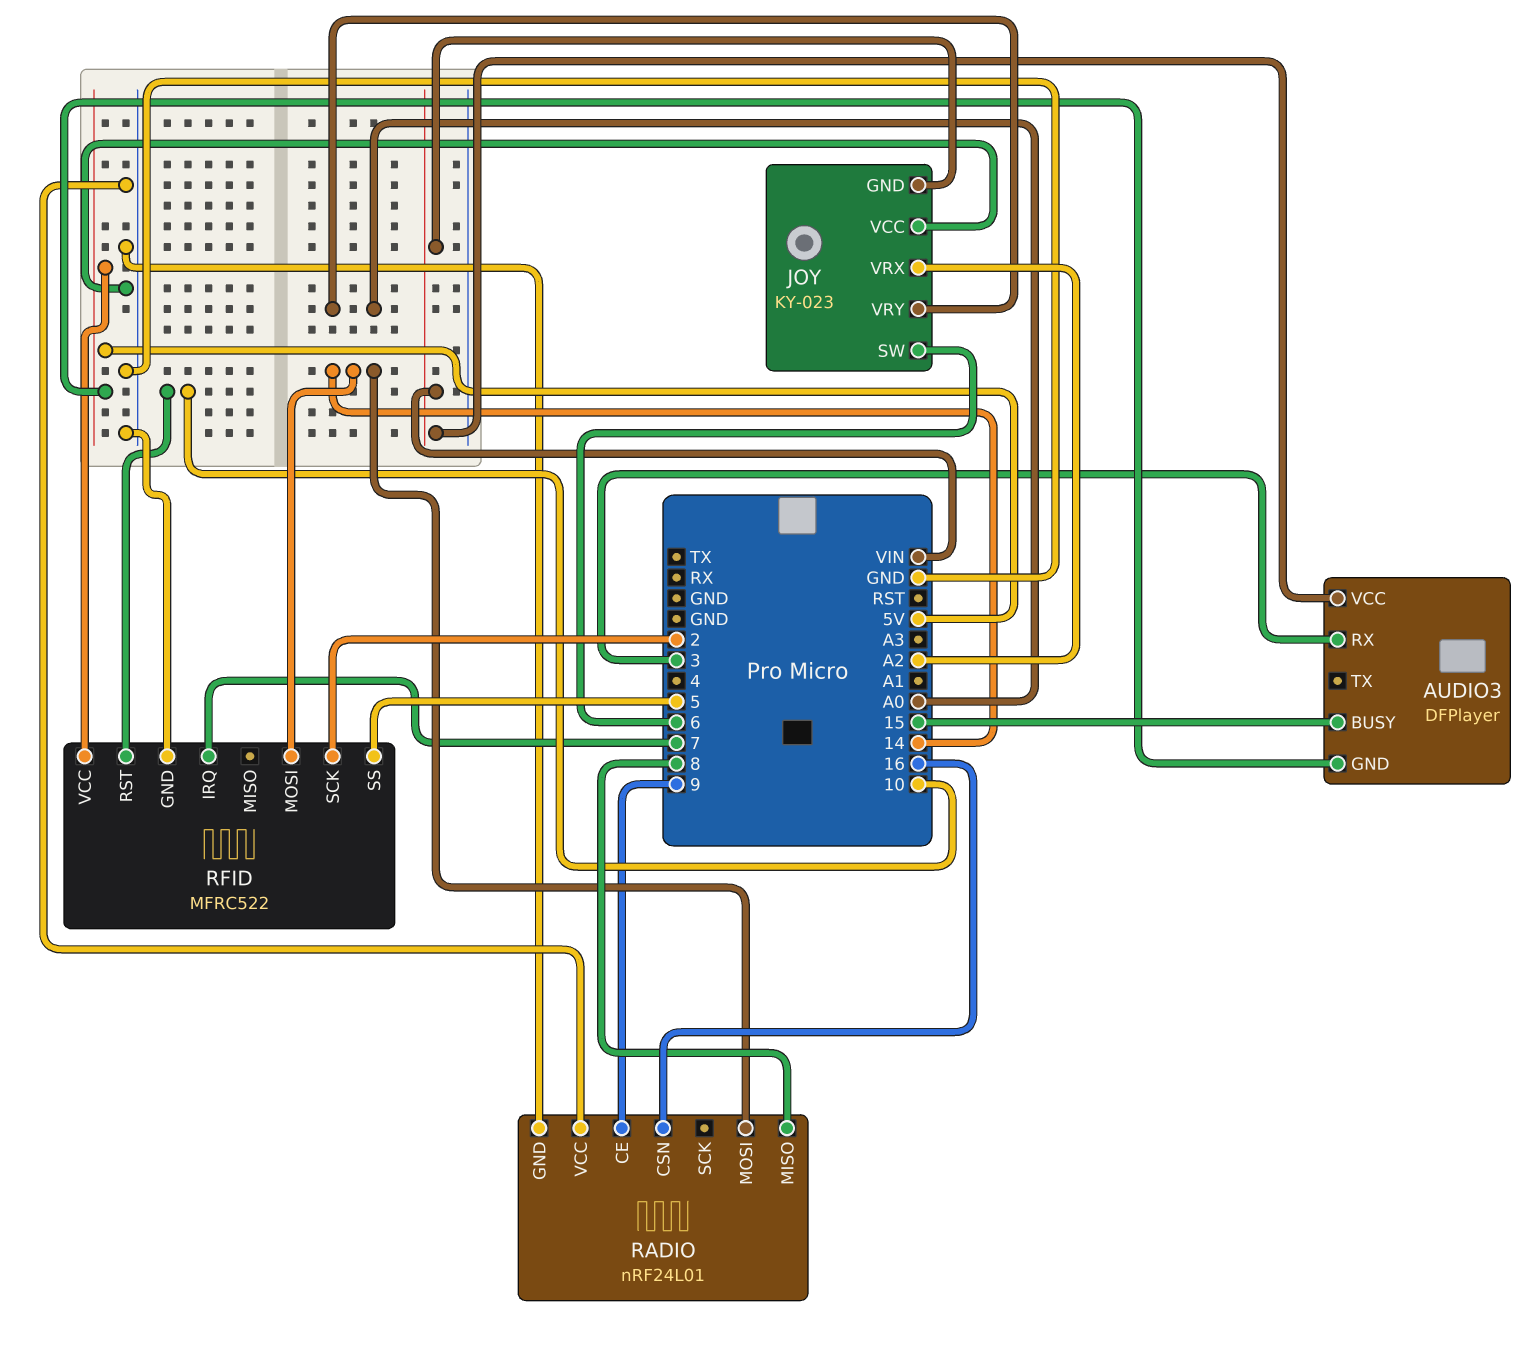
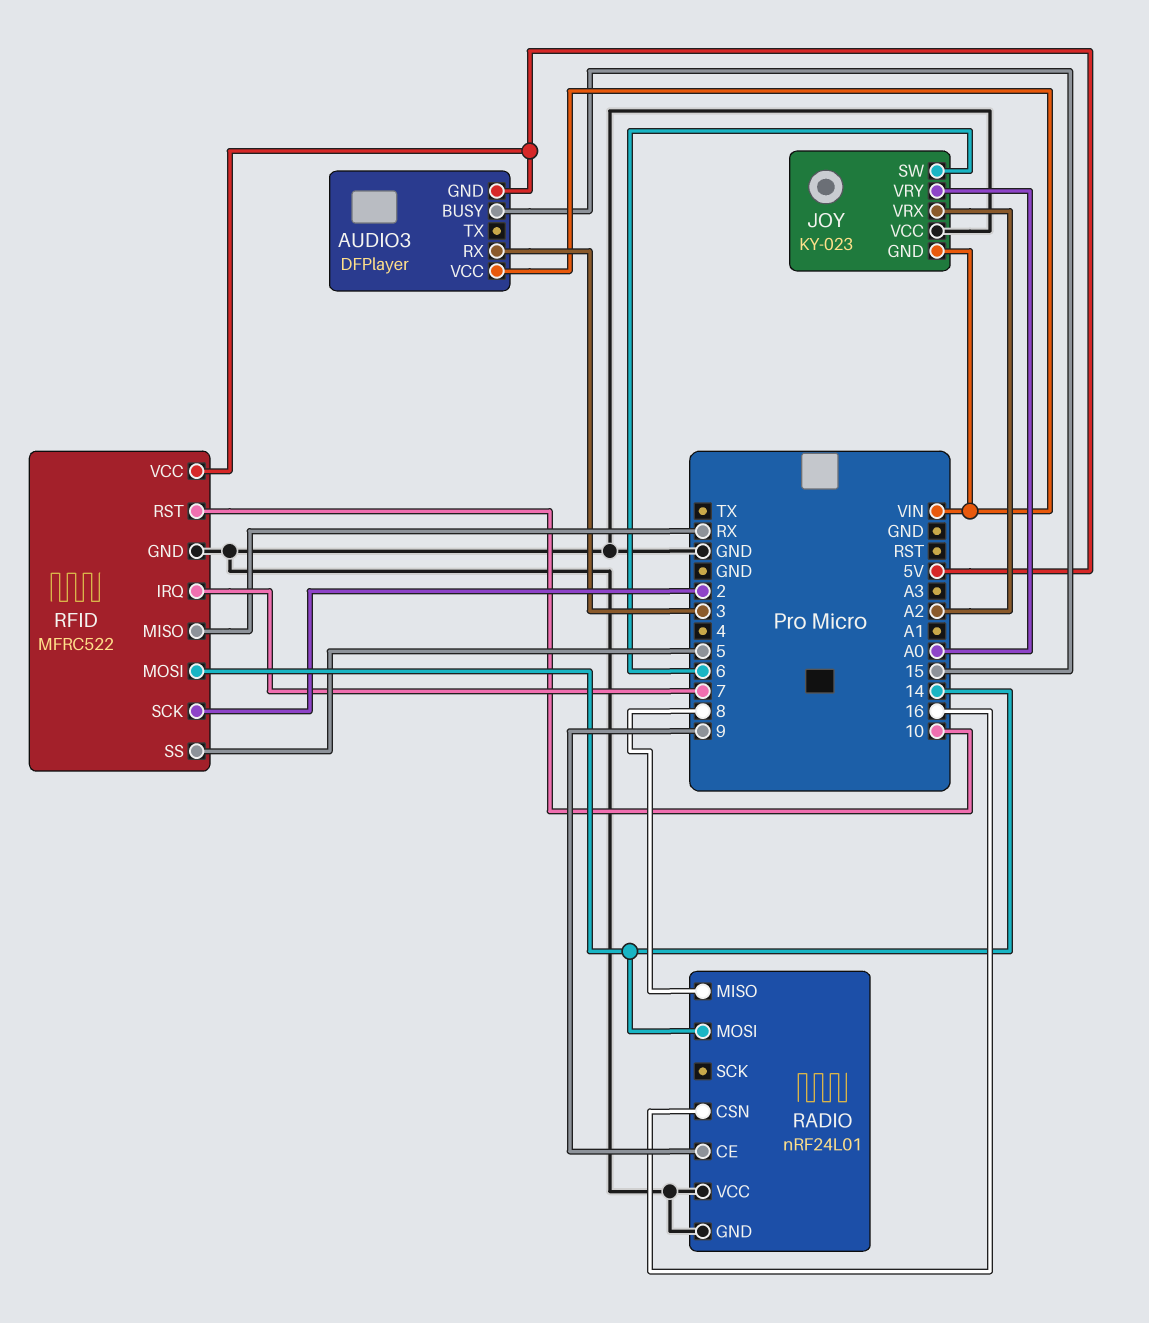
RFID pin MISO: none -> RX

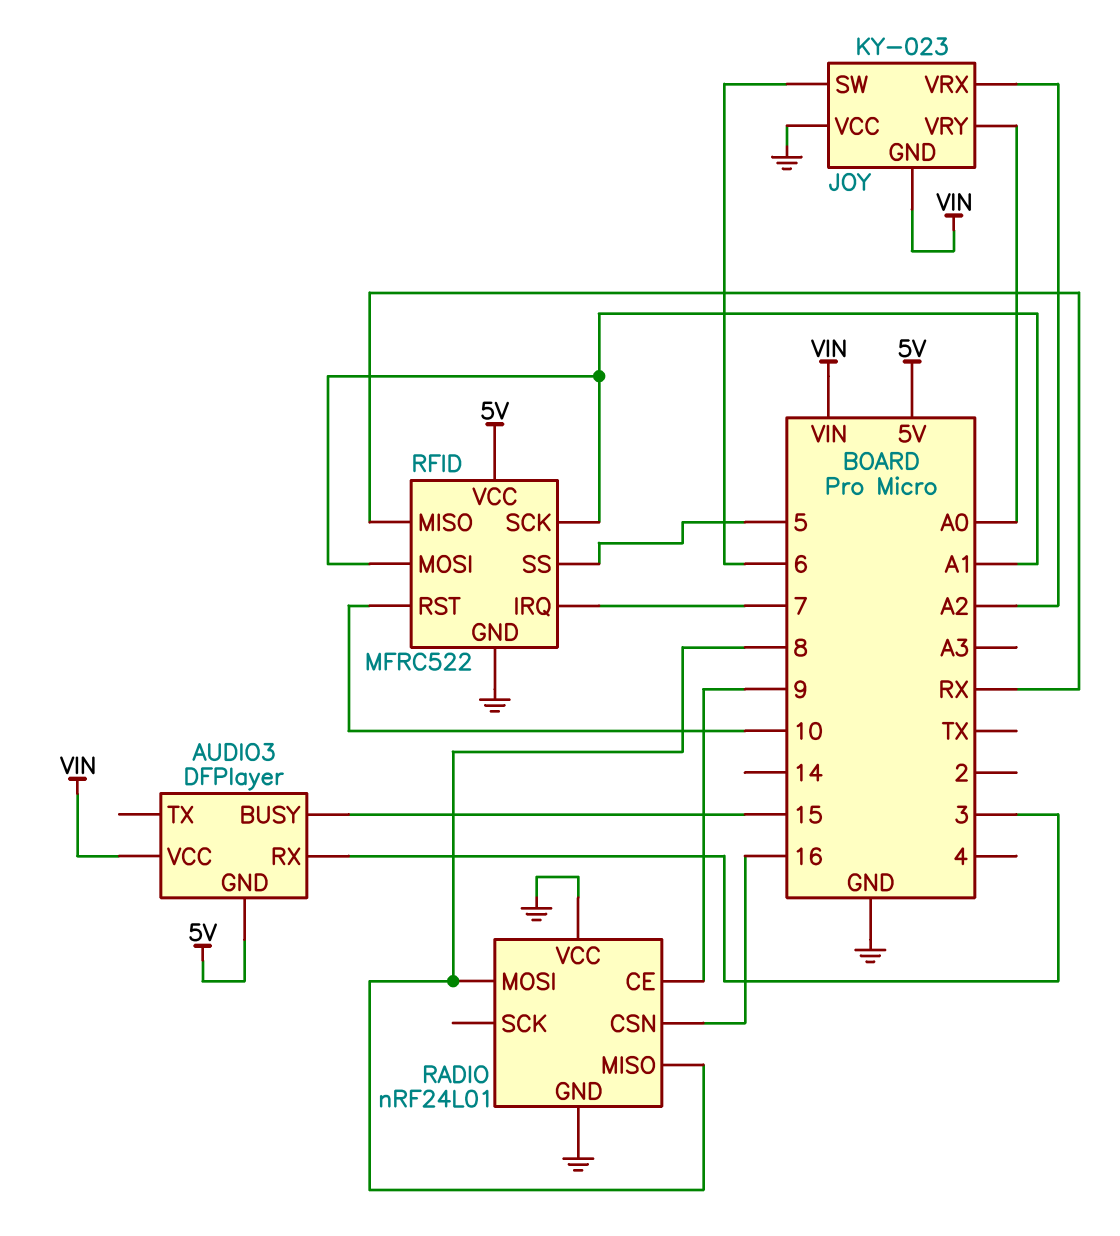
RADIO pin MOSI: 14 -> 8
RFID pin MOSI: 14 -> A1
RFID pin SCK: 2 -> A1

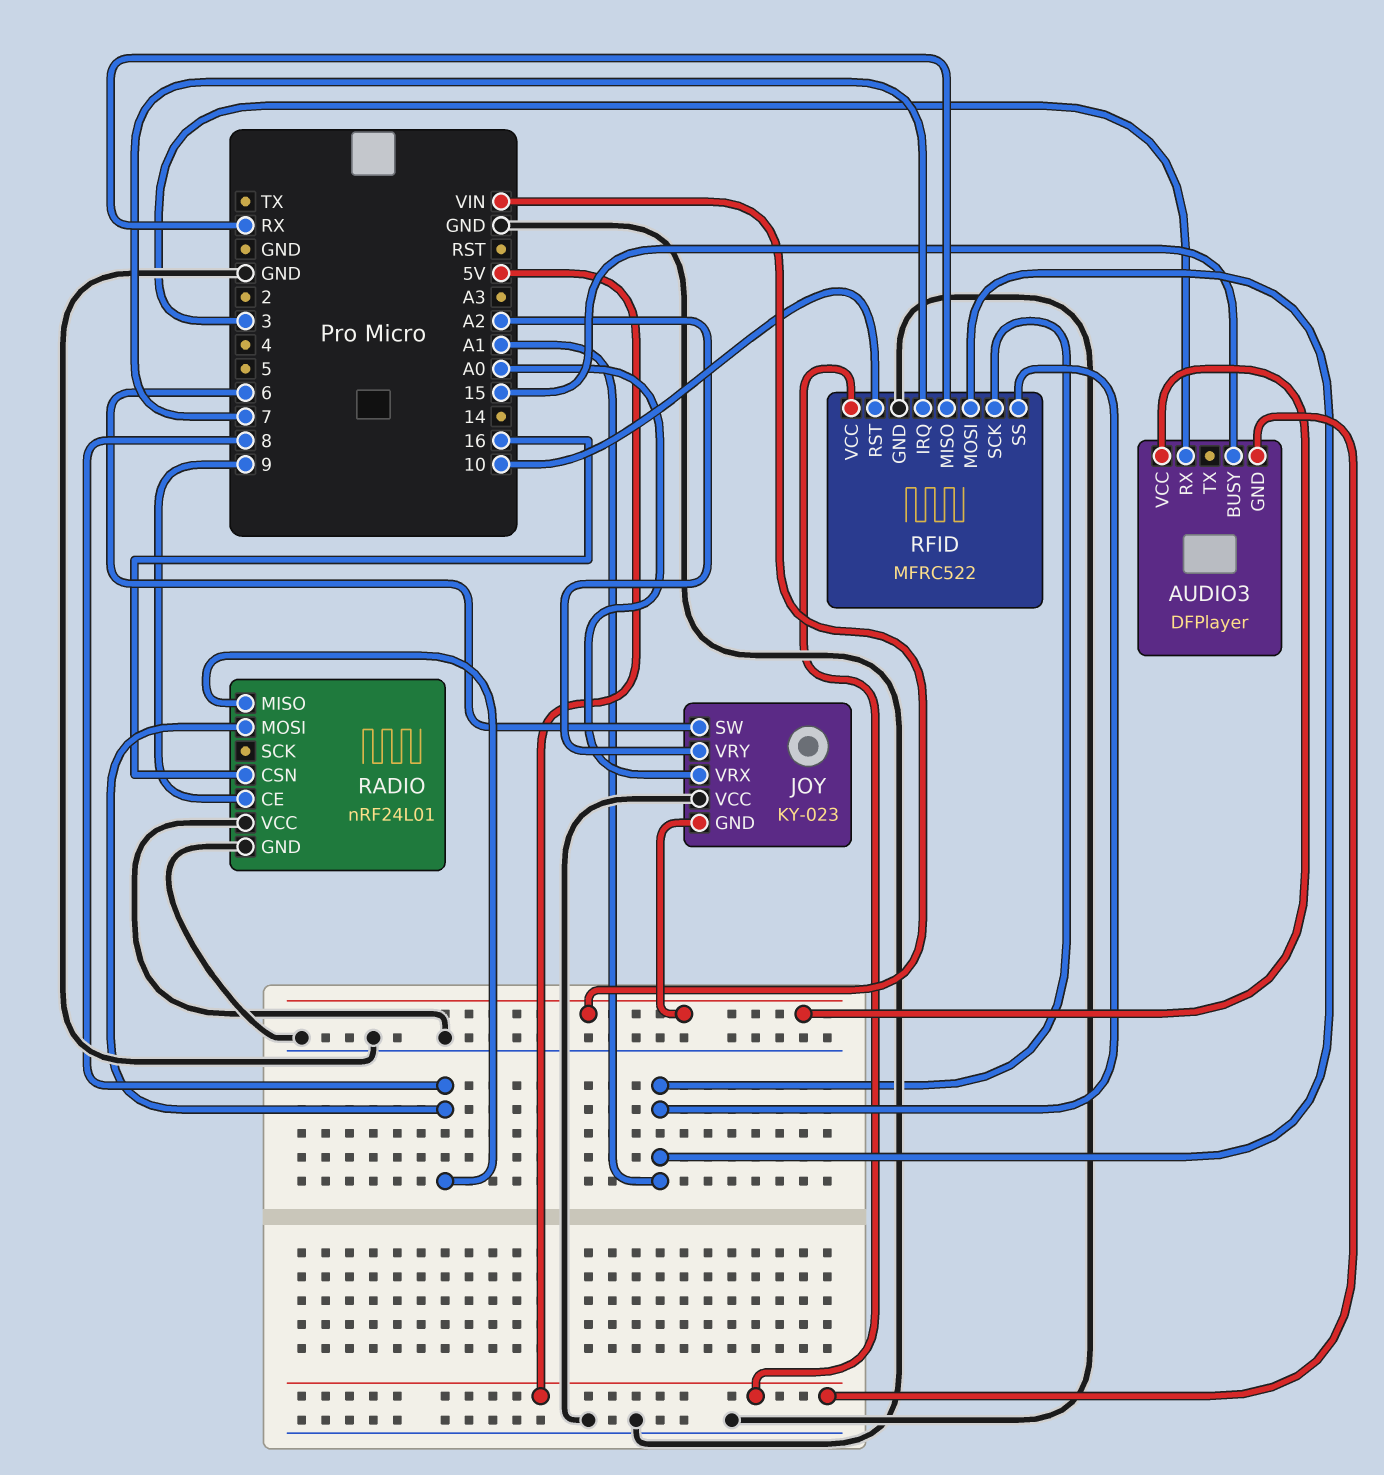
JOY pin VRX: A2 -> A0
JOY pin VRY: A0 -> A2
RFID pin SS: 5 -> A1

